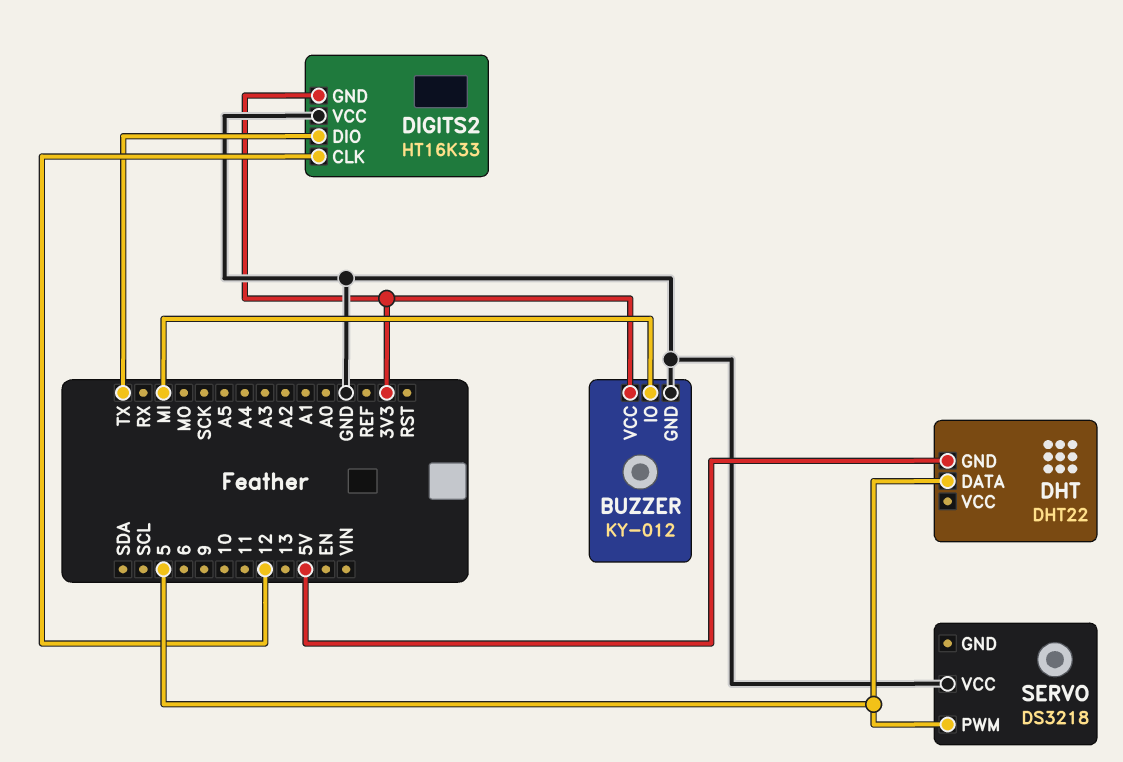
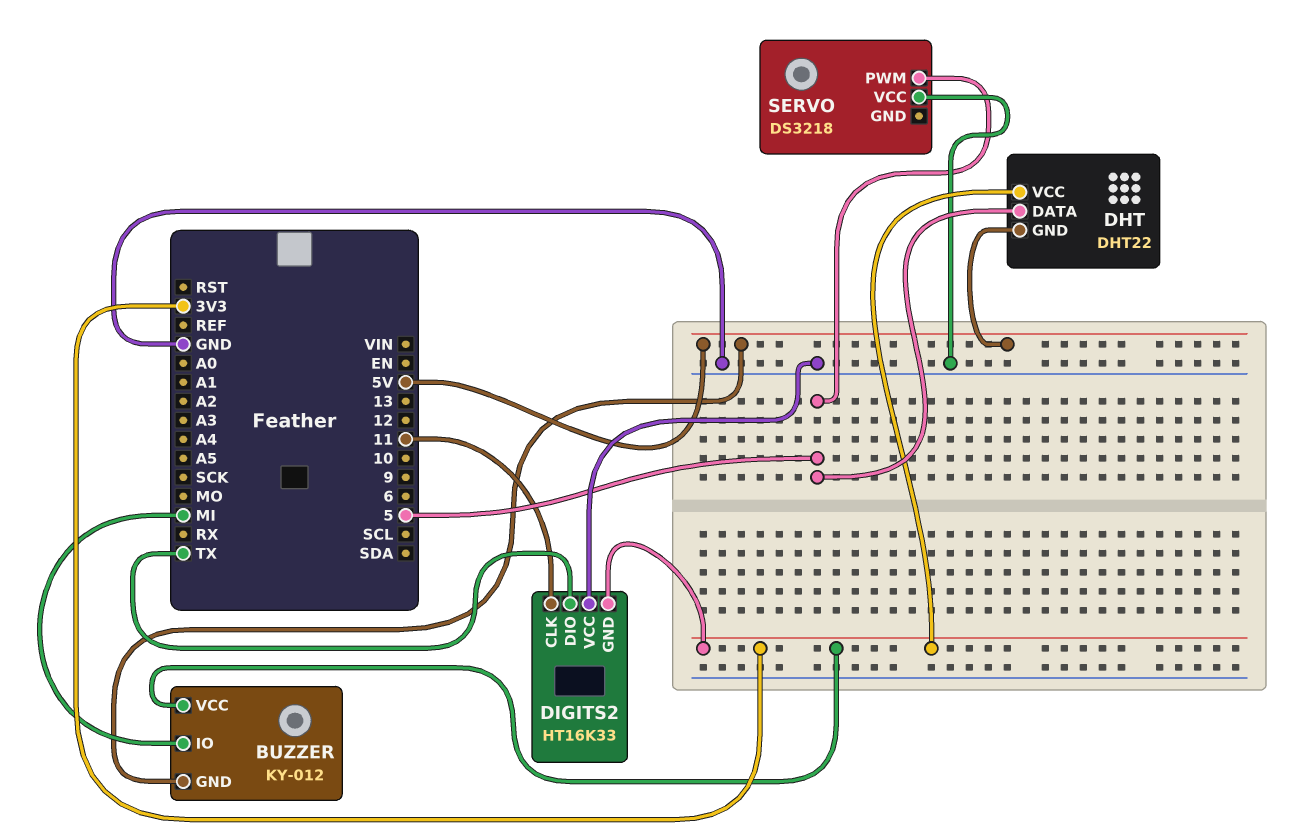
BUZZER pin GND: GND -> 5V
DHT pin VCC: none -> 3V3
DIGITS2 pin CLK: 12 -> 11

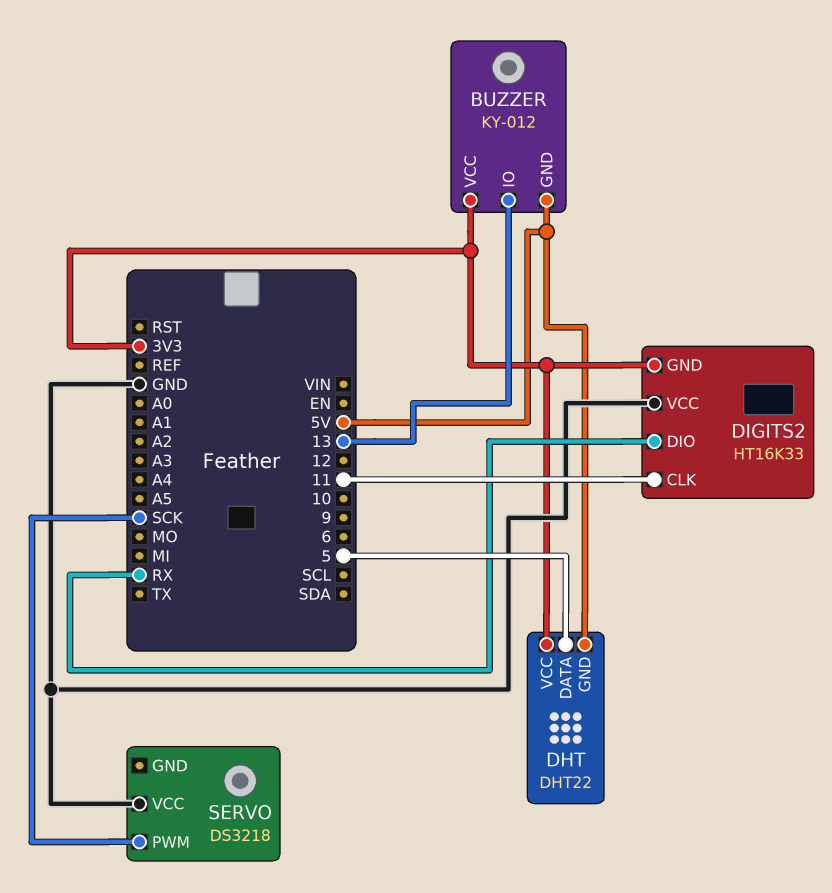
BUZZER pin IO: MI -> 13
DIGITS2 pin DIO: TX -> RX
SERVO pin PWM: 5 -> SCK

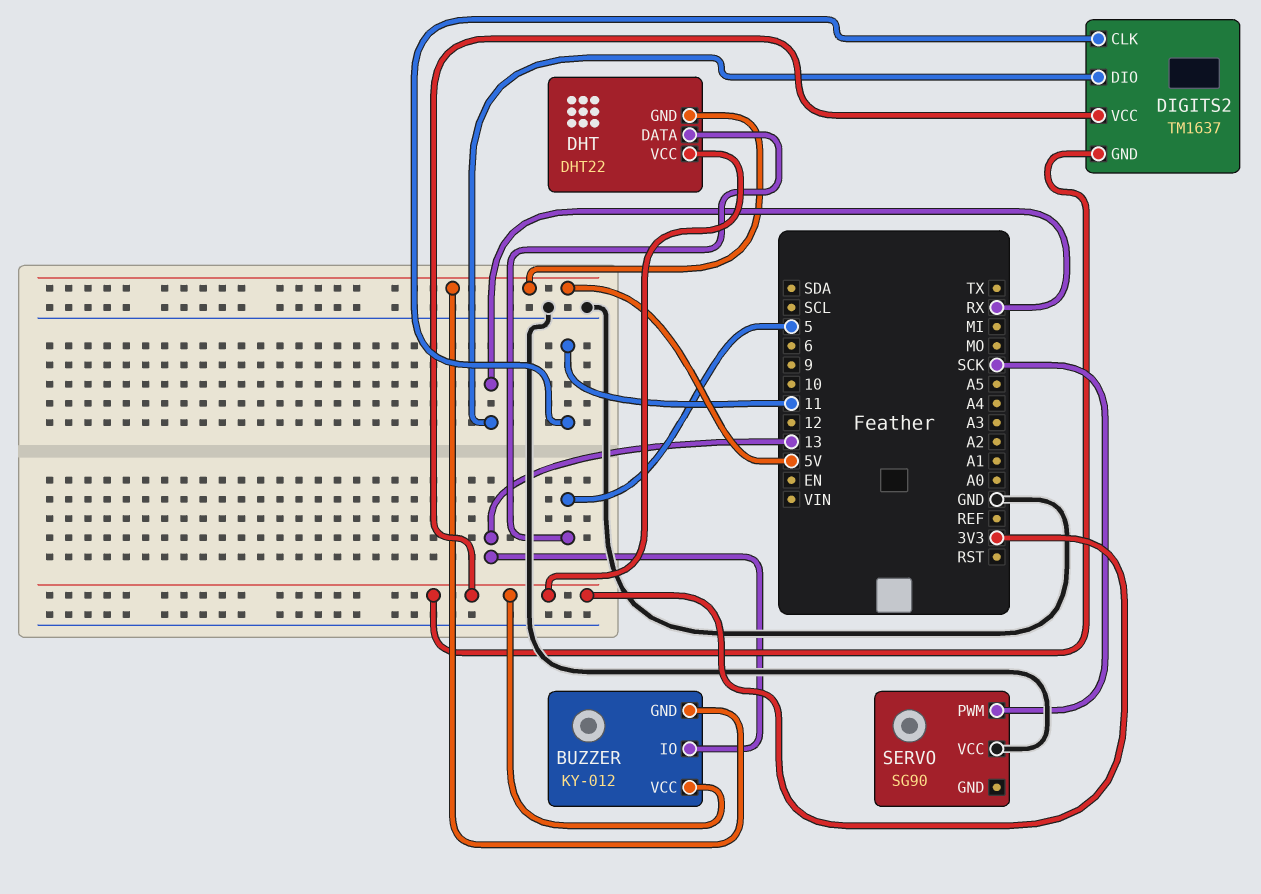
DIGITS2: HT16K33 -> TM1637
DIGITS2 pin VCC: GND -> 3V3
SERVO: DS3218 -> SG90

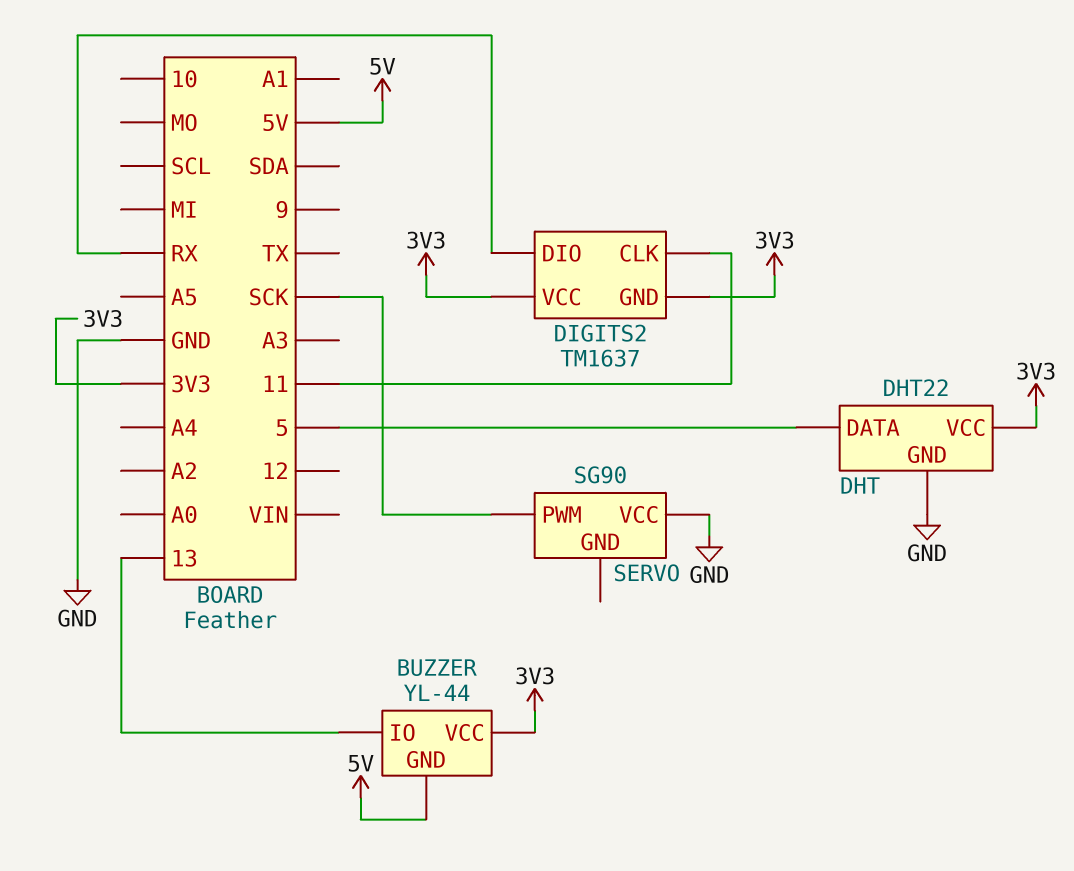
BUZZER: KY-012 -> YL-44
DHT pin GND: 5V -> GND

